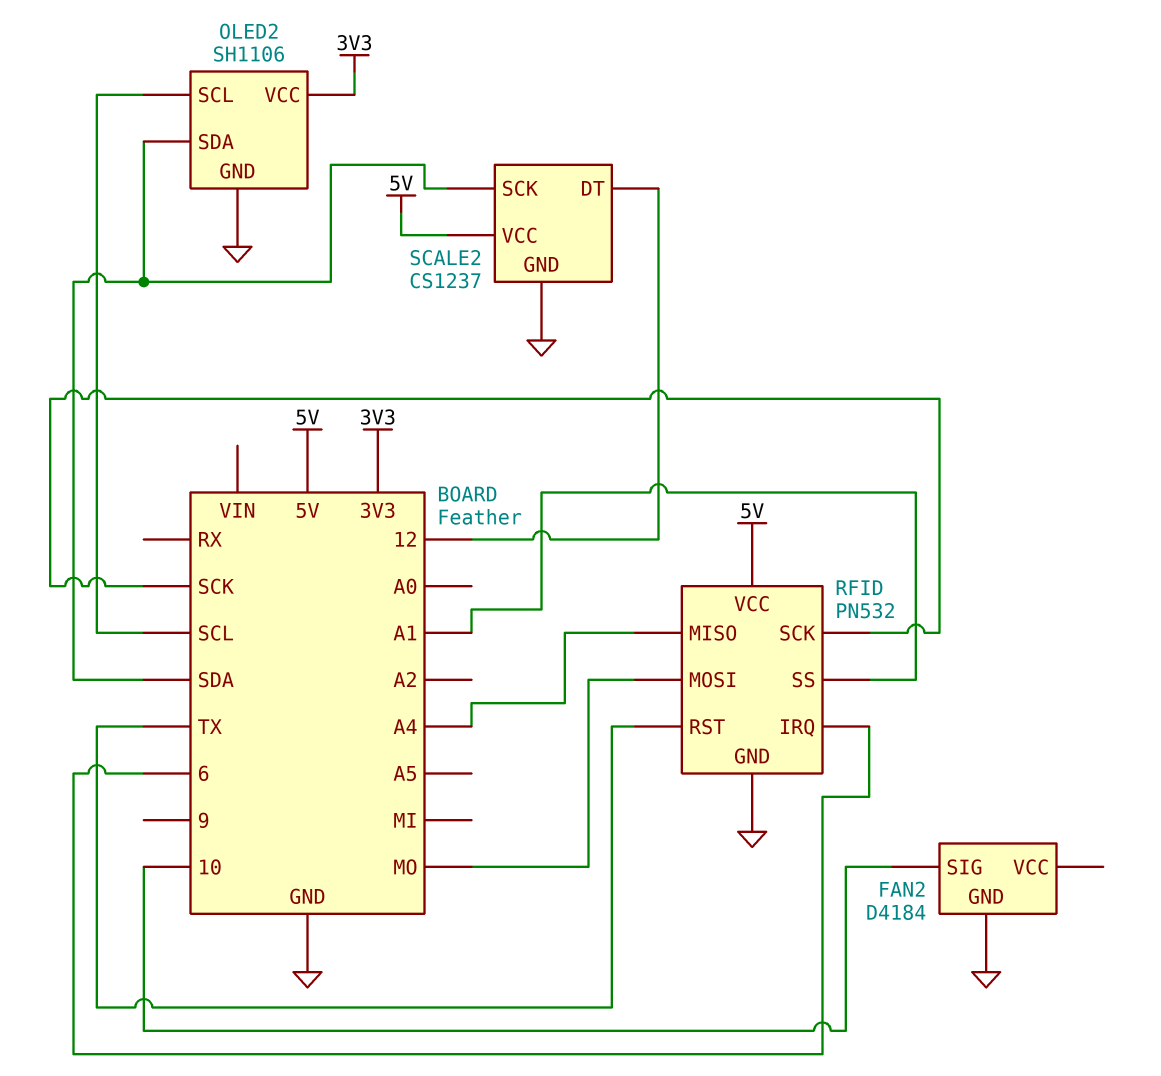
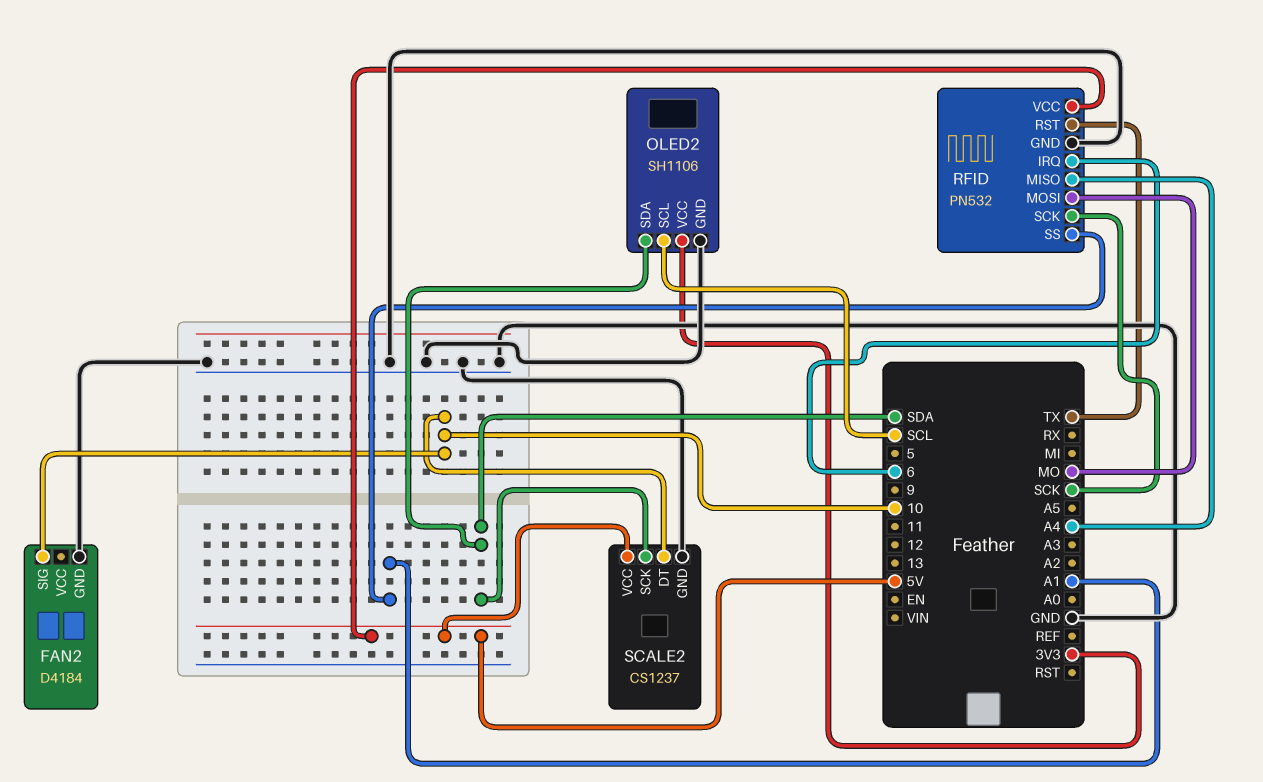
SCALE2 pin DT: 12 -> 10

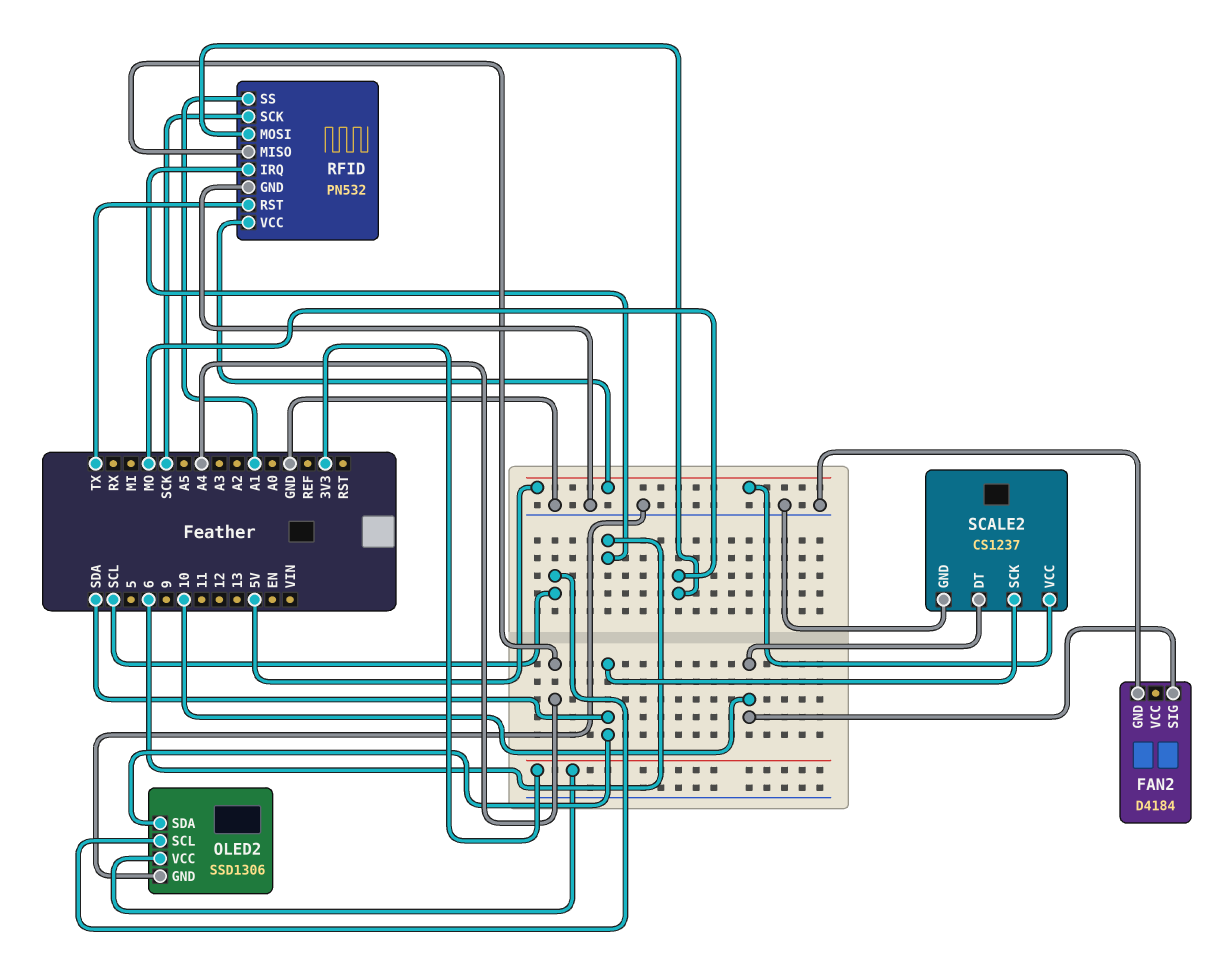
OLED2: SH1106 -> SSD1306

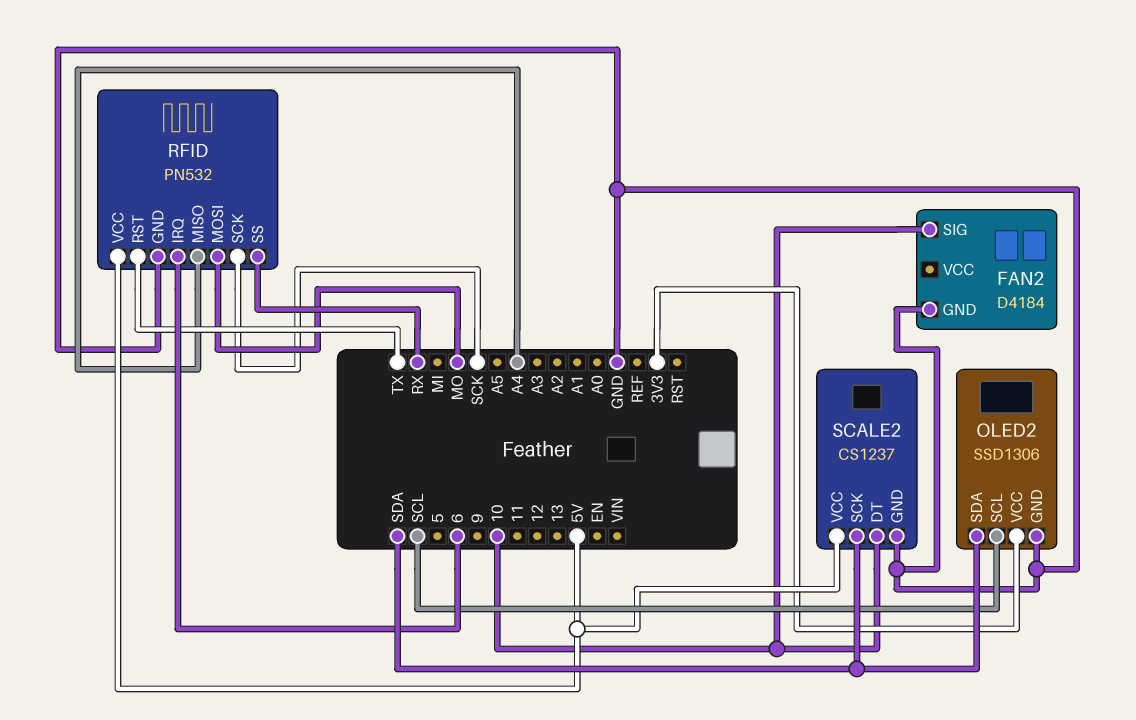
RFID pin SS: A1 -> RX

